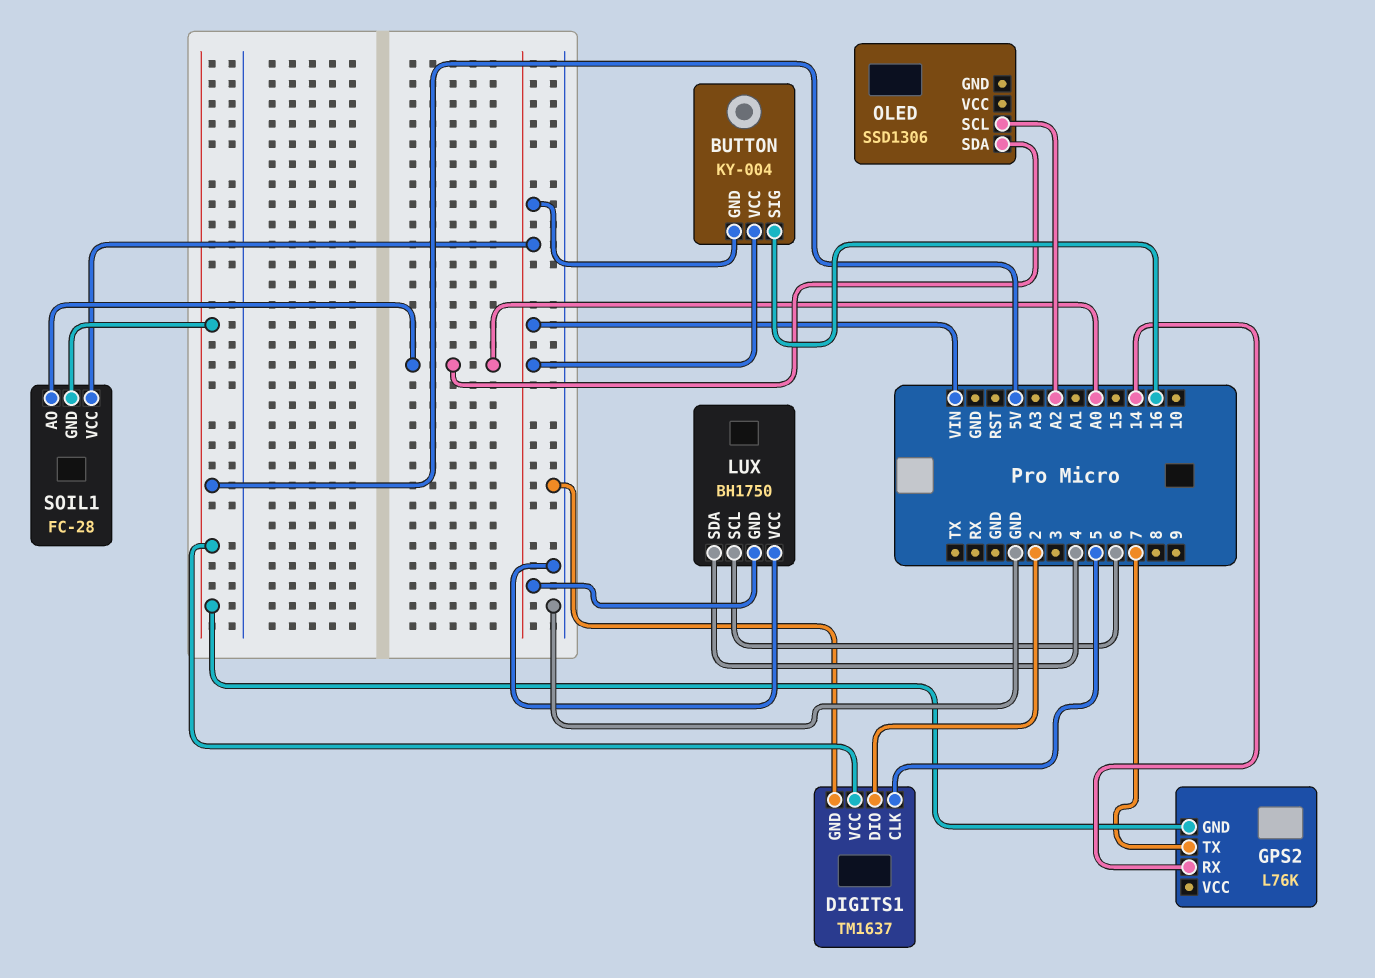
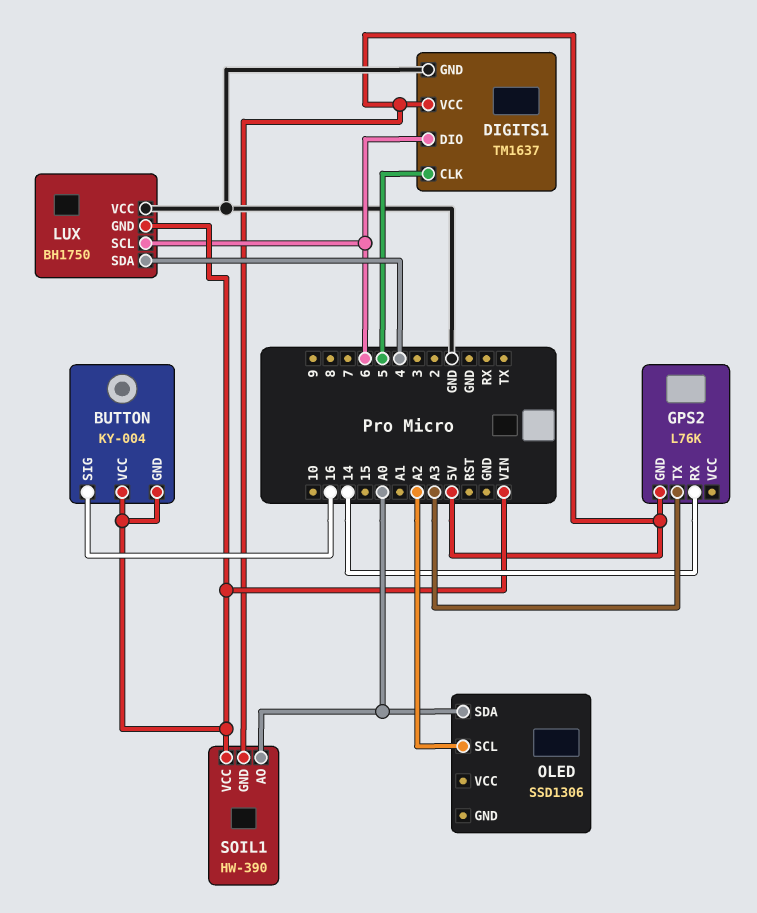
DIGITS1 pin DIO: 2 -> 6
GPS2 pin TX: 7 -> A3
SOIL1: FC-28 -> HW-390

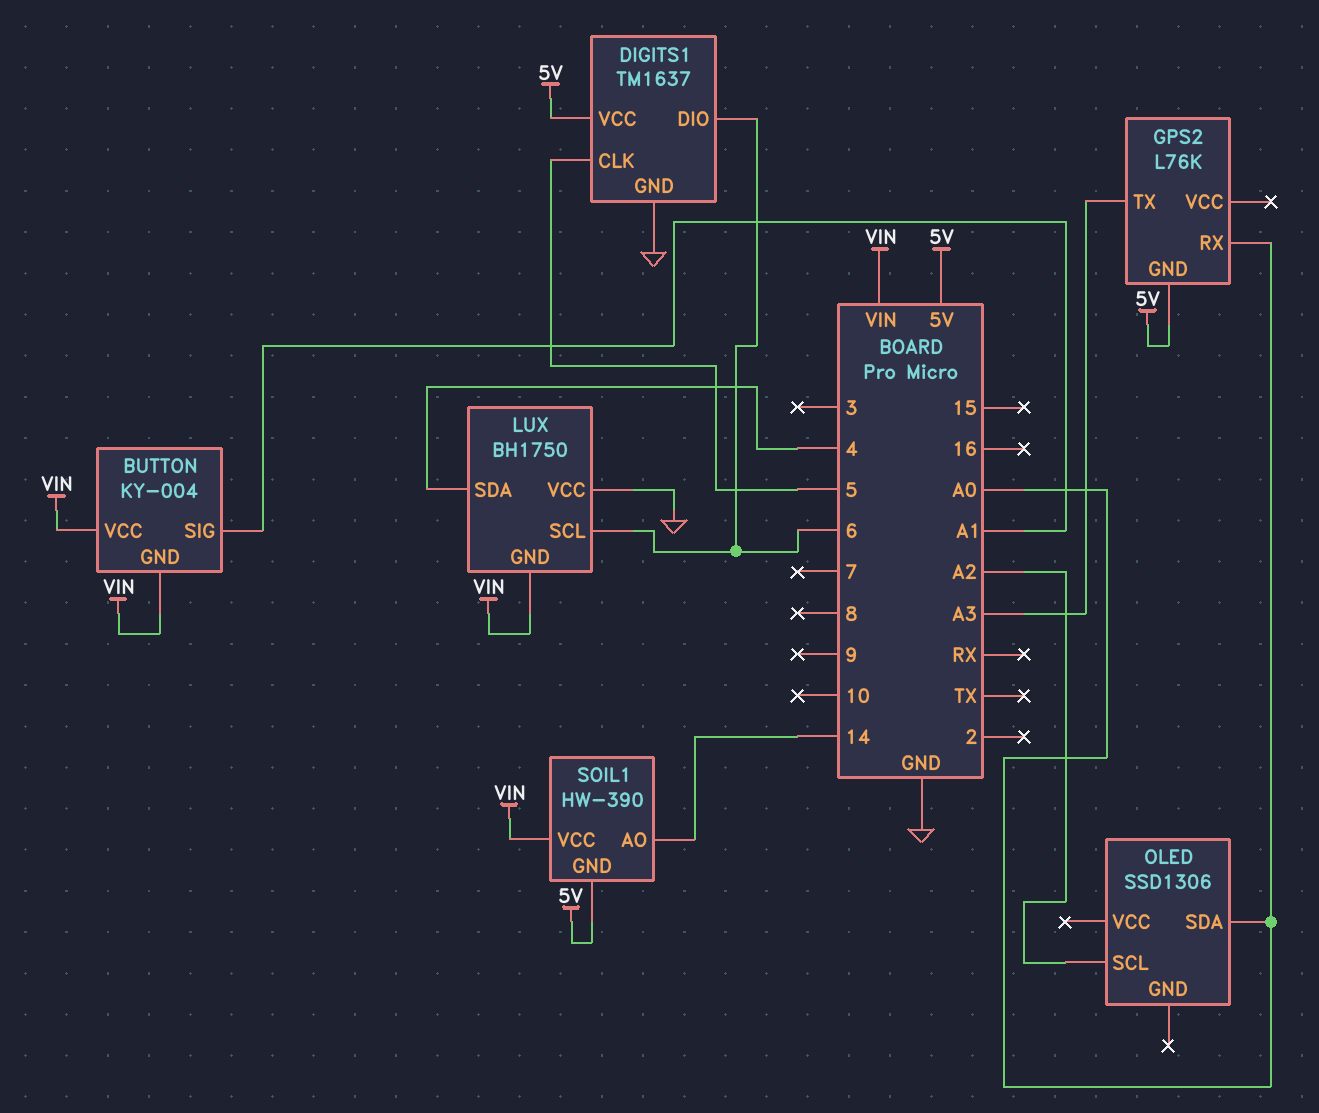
BUTTON pin SIG: 16 -> A1
GPS2 pin RX: 14 -> A0
SOIL1 pin AO: A0 -> 14

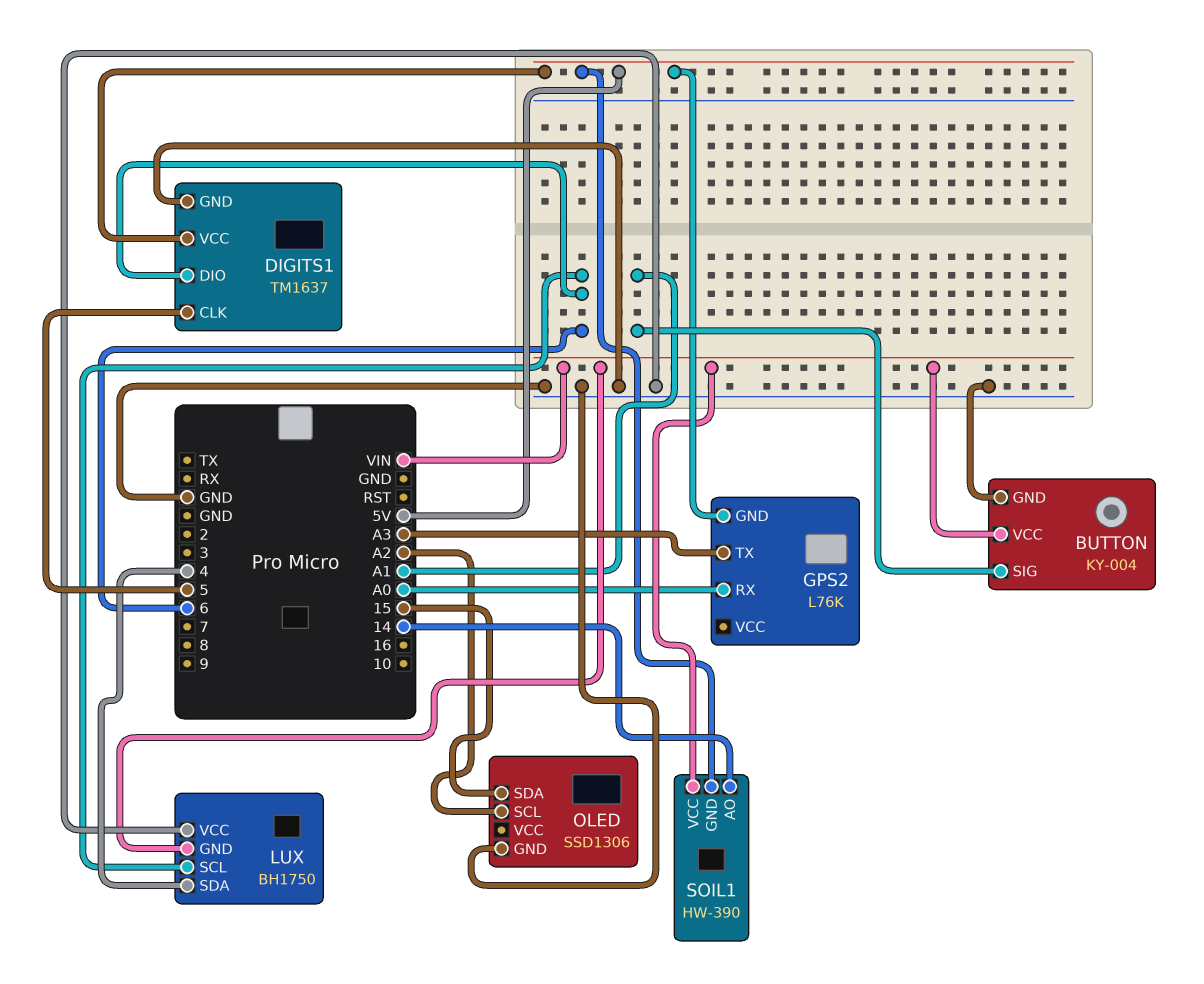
BUTTON pin GND: VIN -> GND
OLED pin GND: none -> GND
OLED pin SDA: A0 -> 15

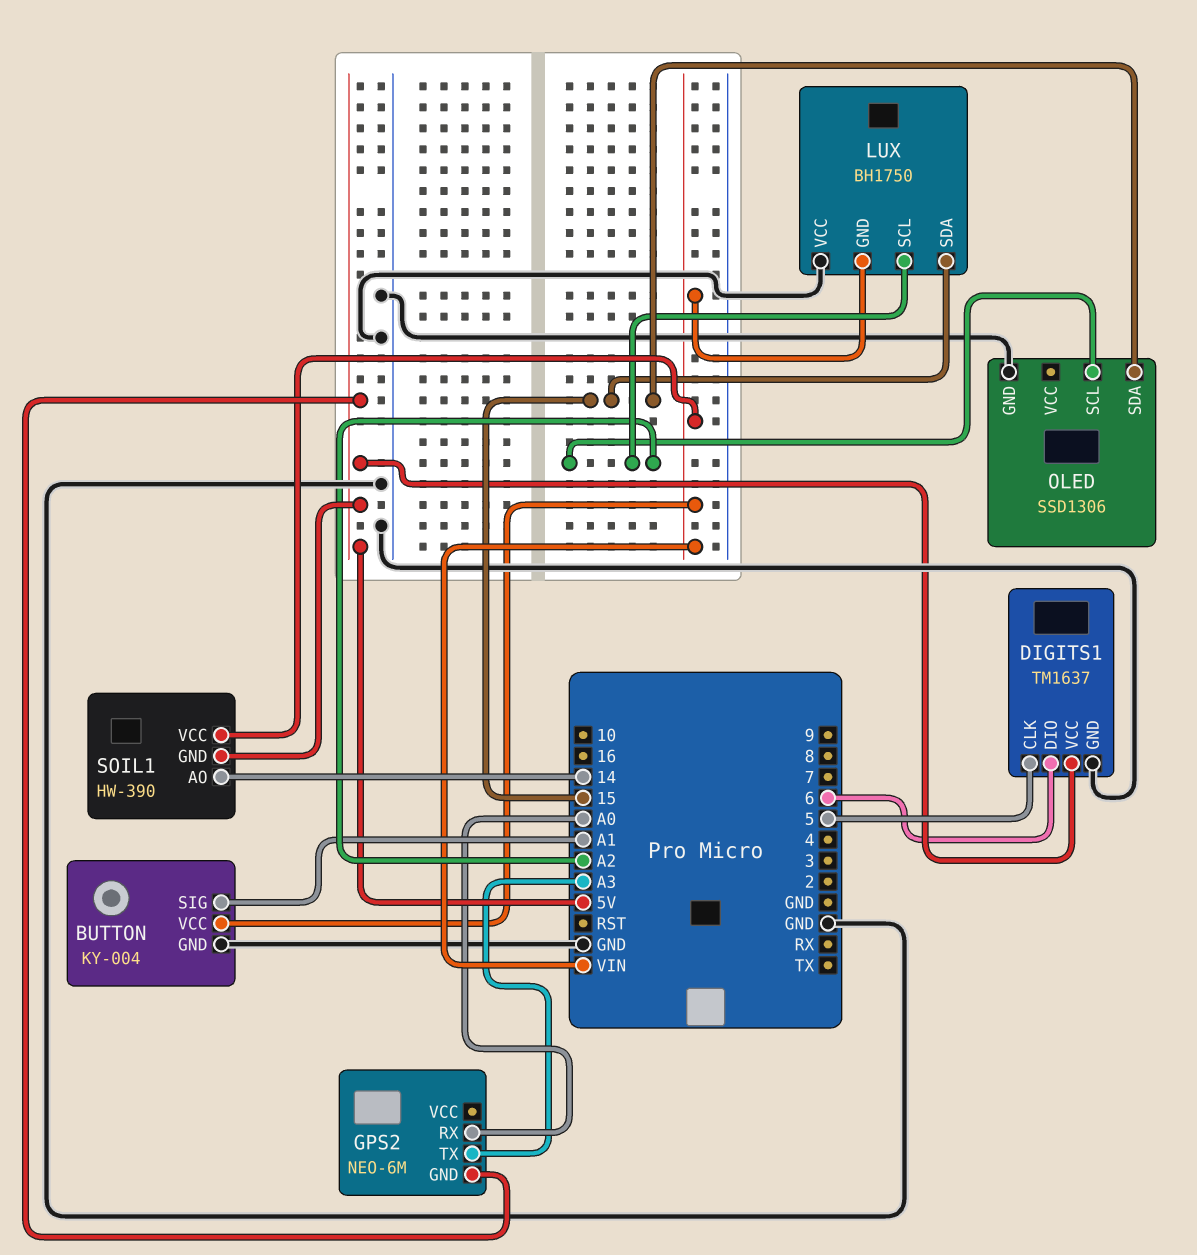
GPS2: L76K -> NEO-6M
LUX pin SCL: 6 -> A2
LUX pin SDA: 4 -> 15

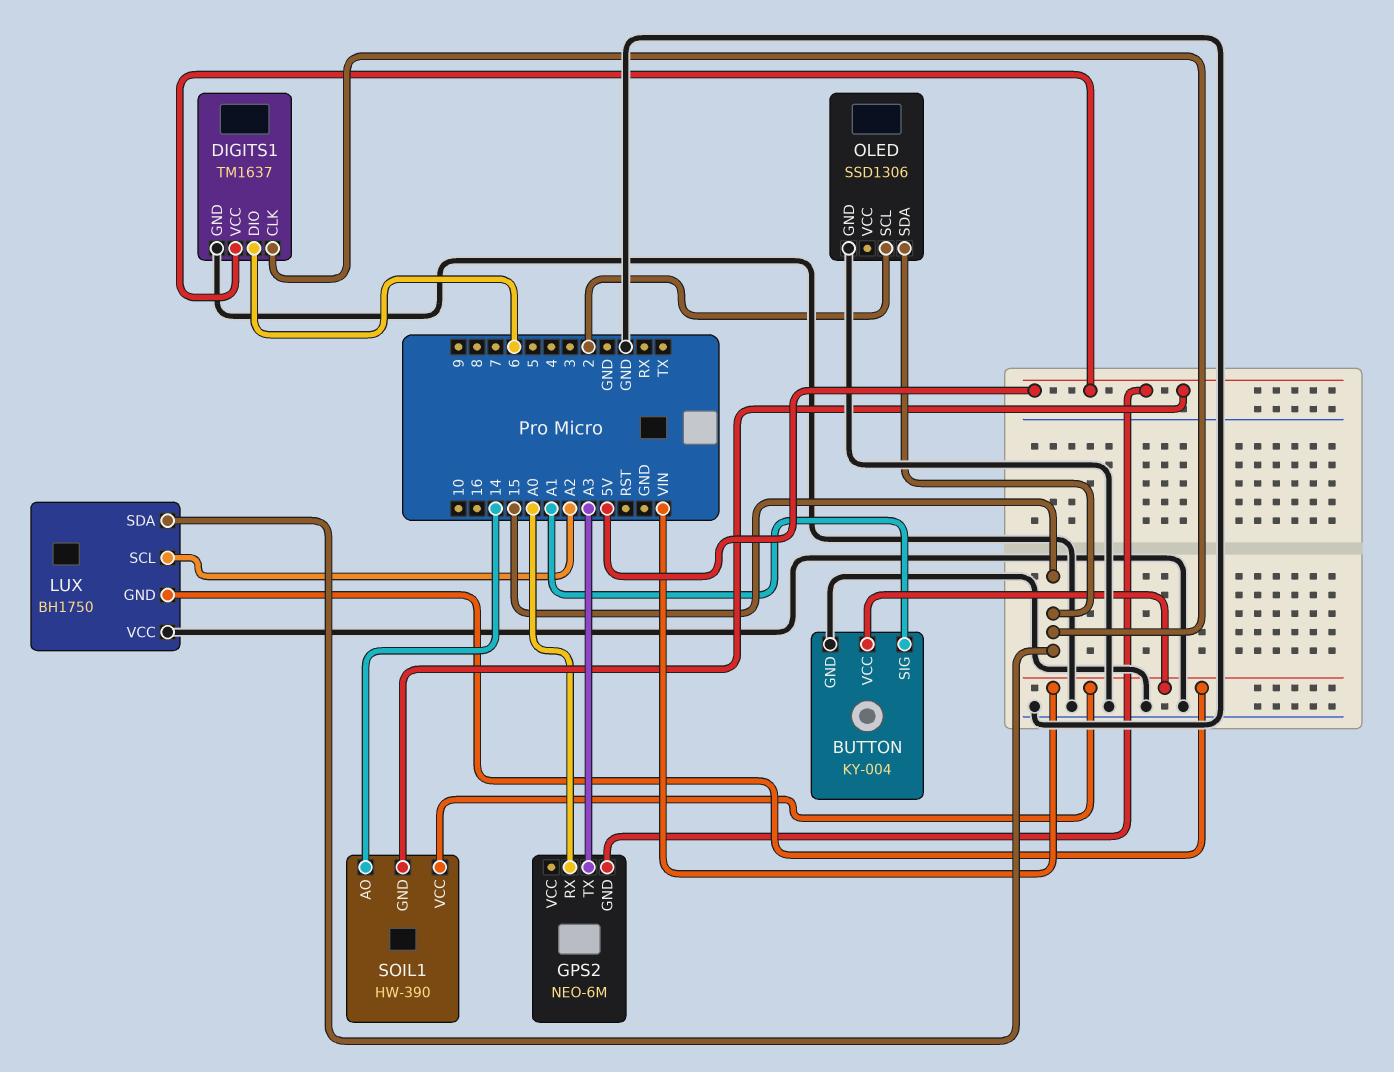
DIGITS1 pin CLK: 5 -> 15
OLED pin SCL: A2 -> 2

